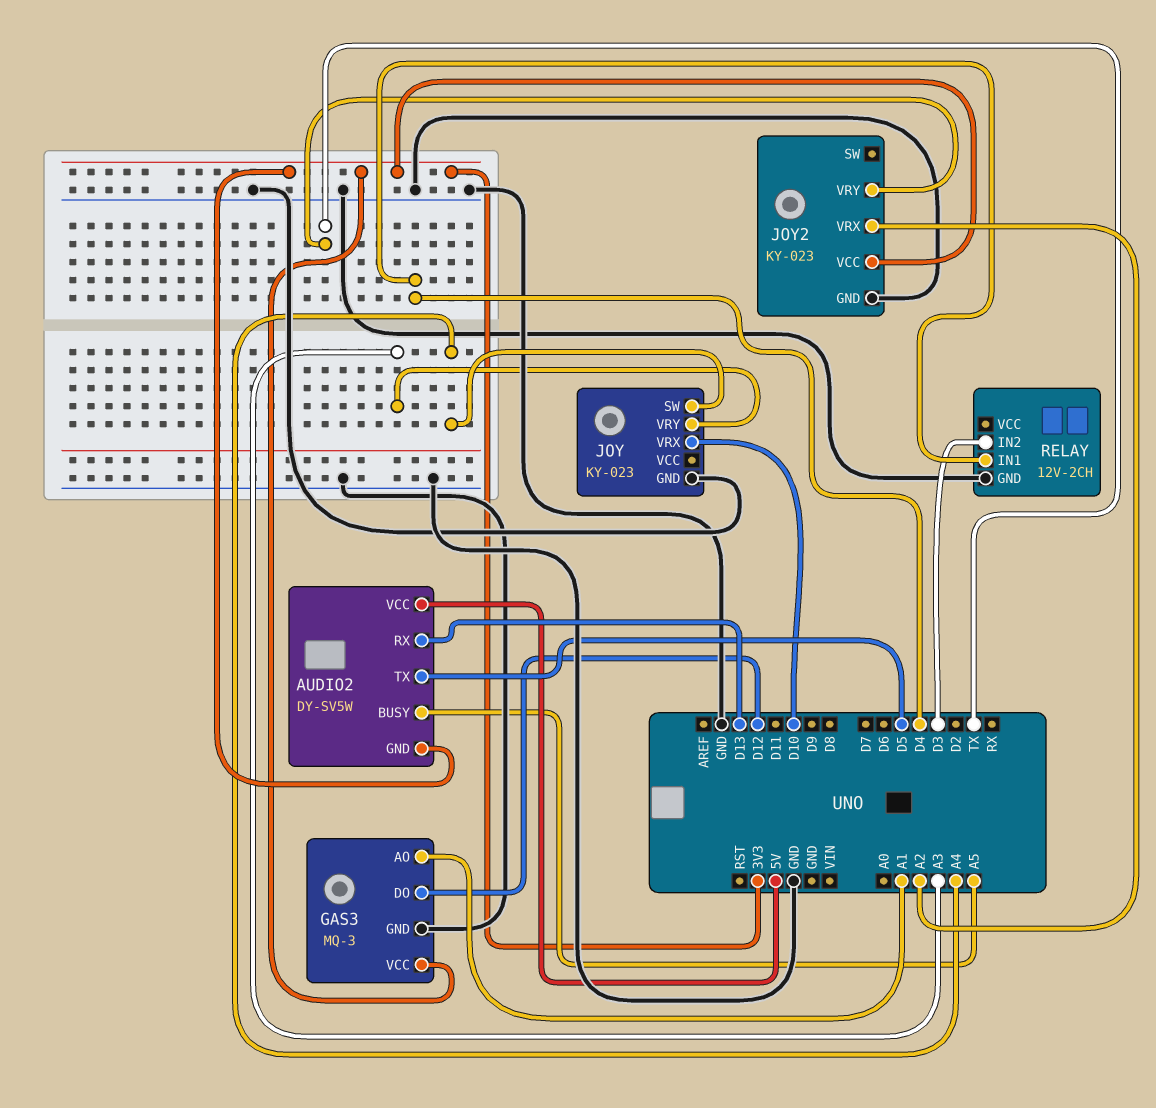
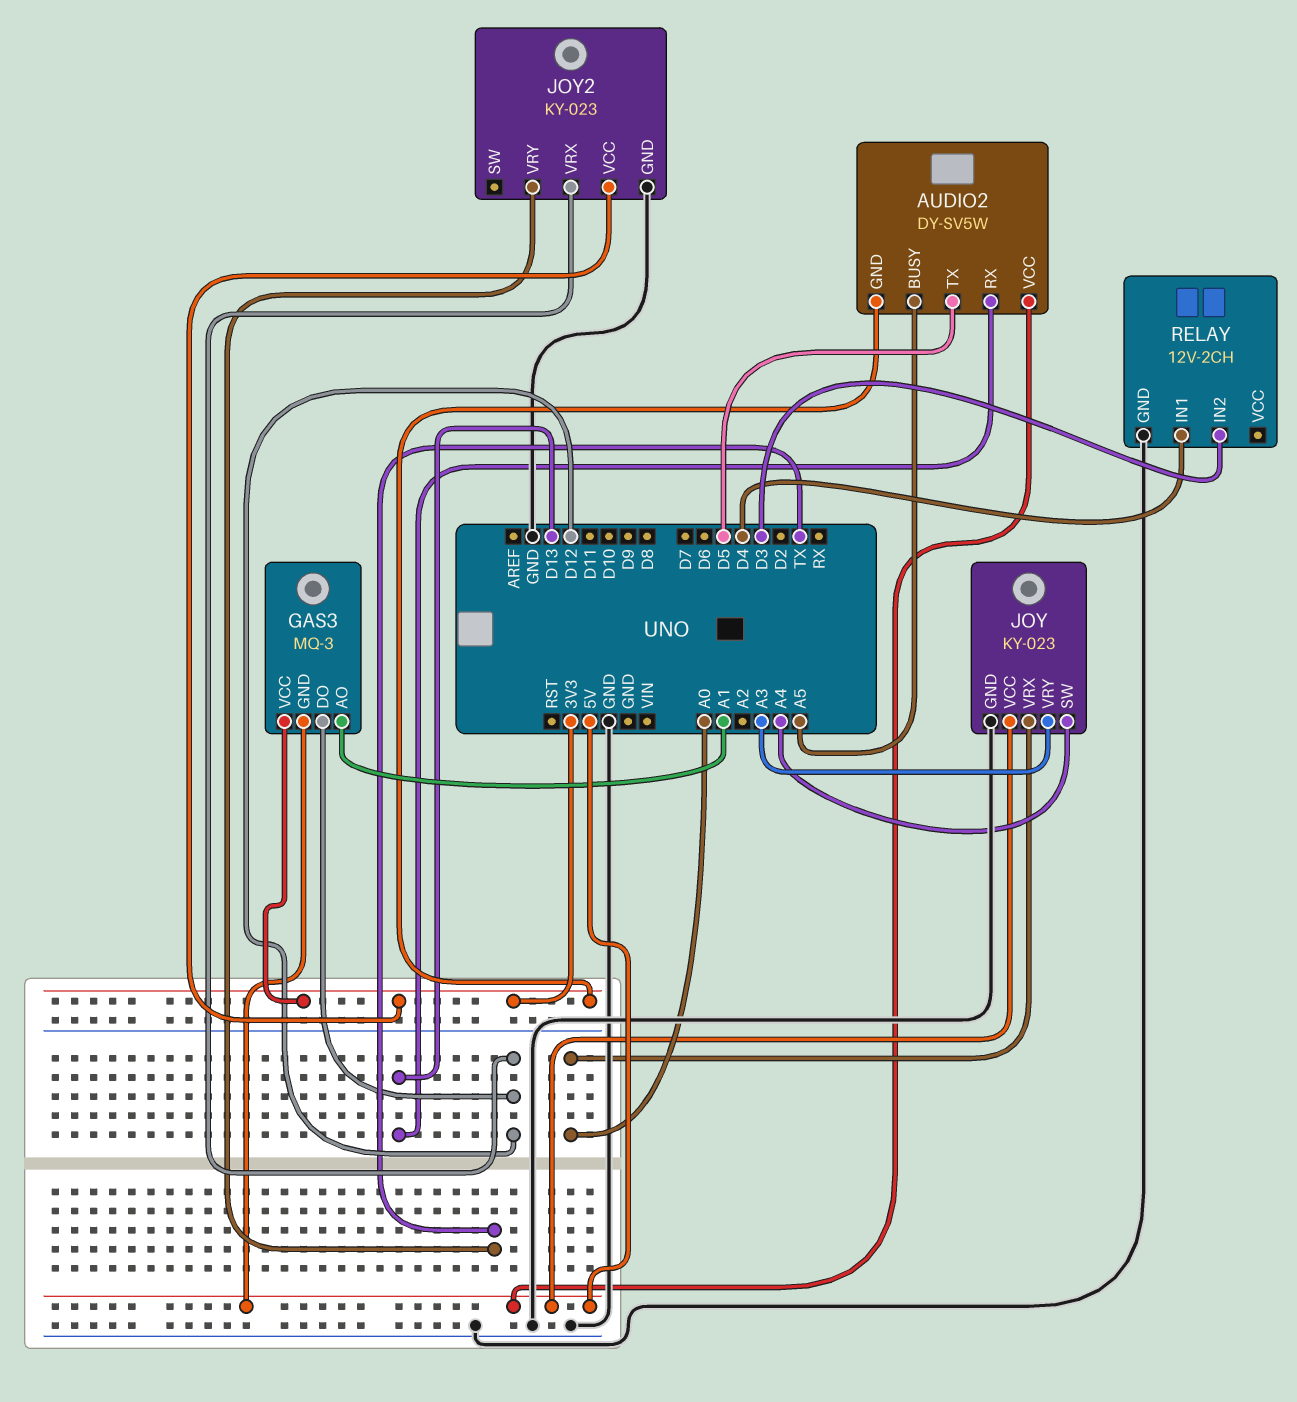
GAS3 pin GND: GND -> 5V
JOY pin VCC: none -> 5V
JOY pin VRX: D10 -> A0
JOY2 pin VRX: A2 -> D12

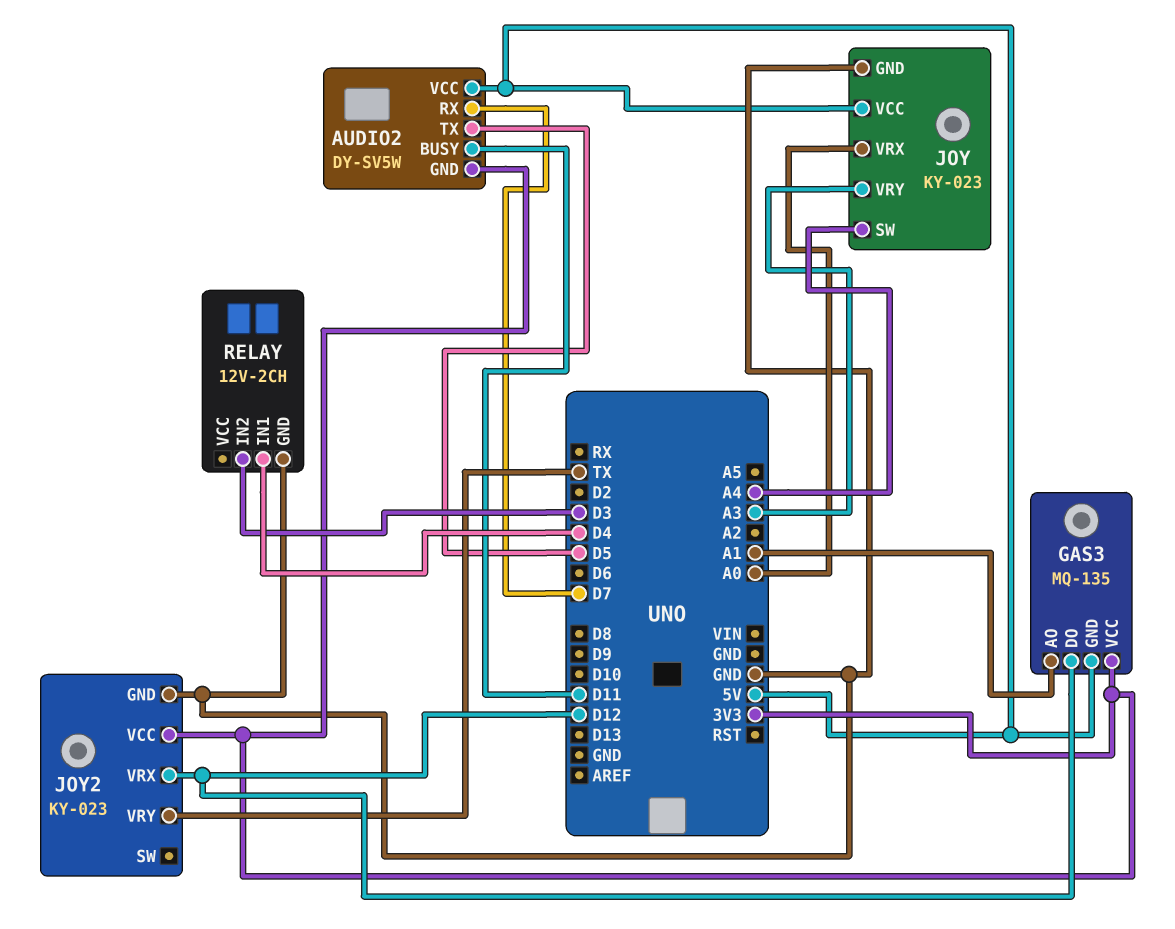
AUDIO2 pin BUSY: A5 -> D11
AUDIO2 pin RX: D13 -> D7
GAS3: MQ-3 -> MQ-135

